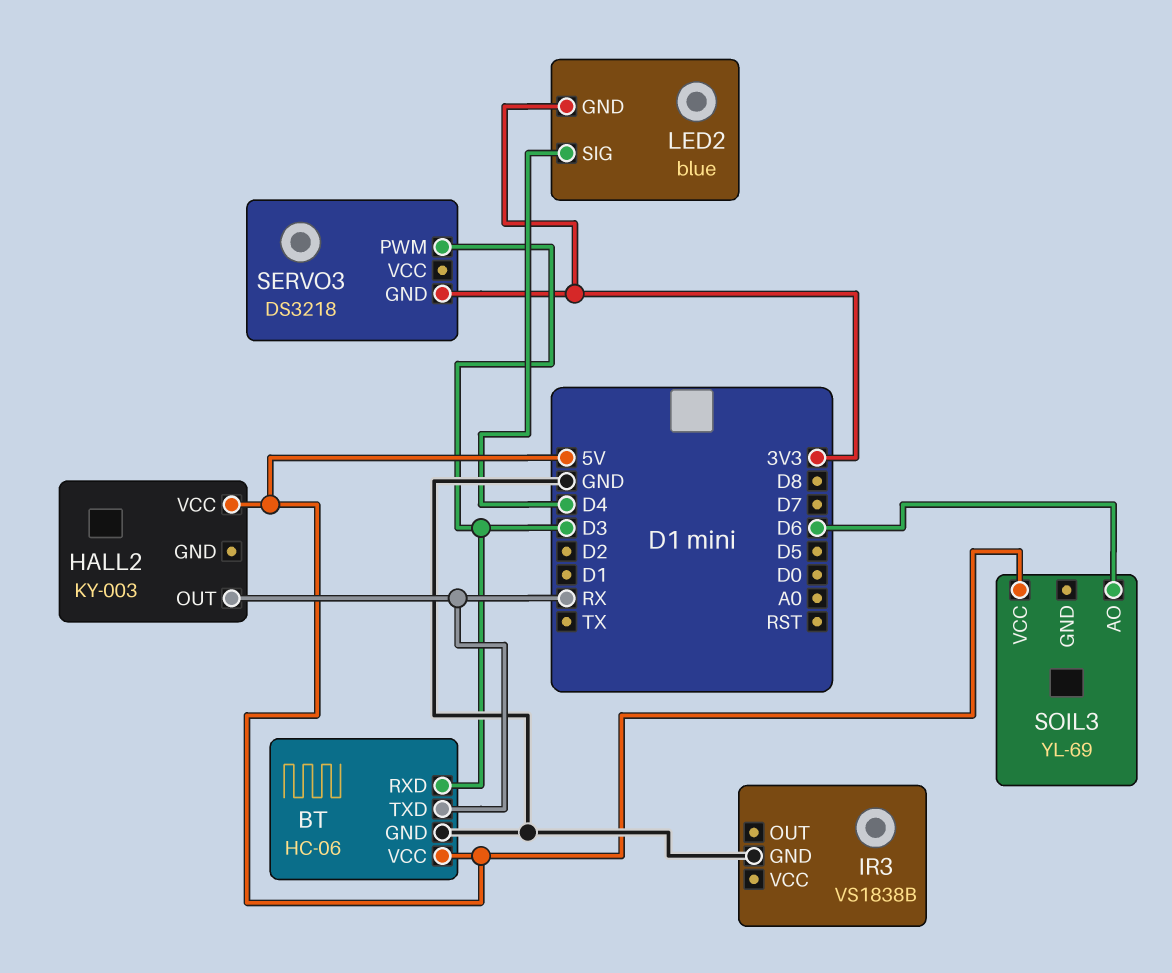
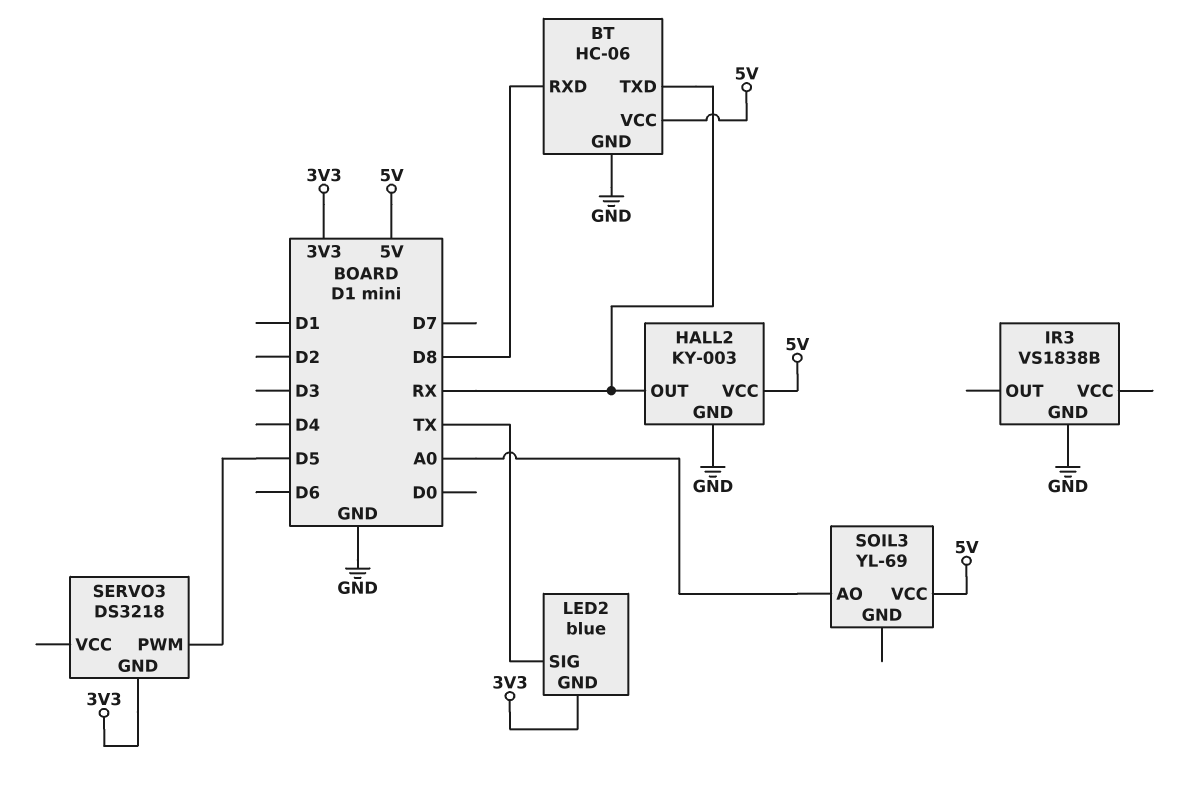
BT pin RXD: D3 -> D8
HALL2 pin GND: none -> GND
LED2 pin SIG: D4 -> TX
SERVO3 pin PWM: D3 -> D5
SOIL3 pin AO: D6 -> A0

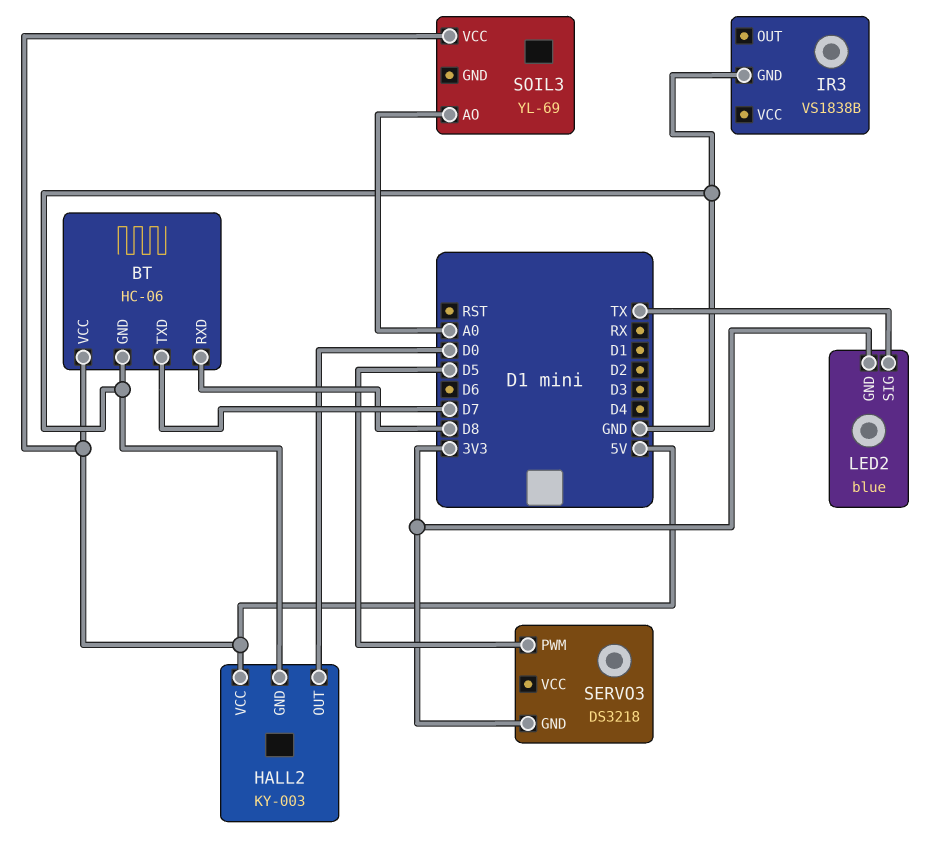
BT pin TXD: RX -> D7
HALL2 pin OUT: RX -> D0

